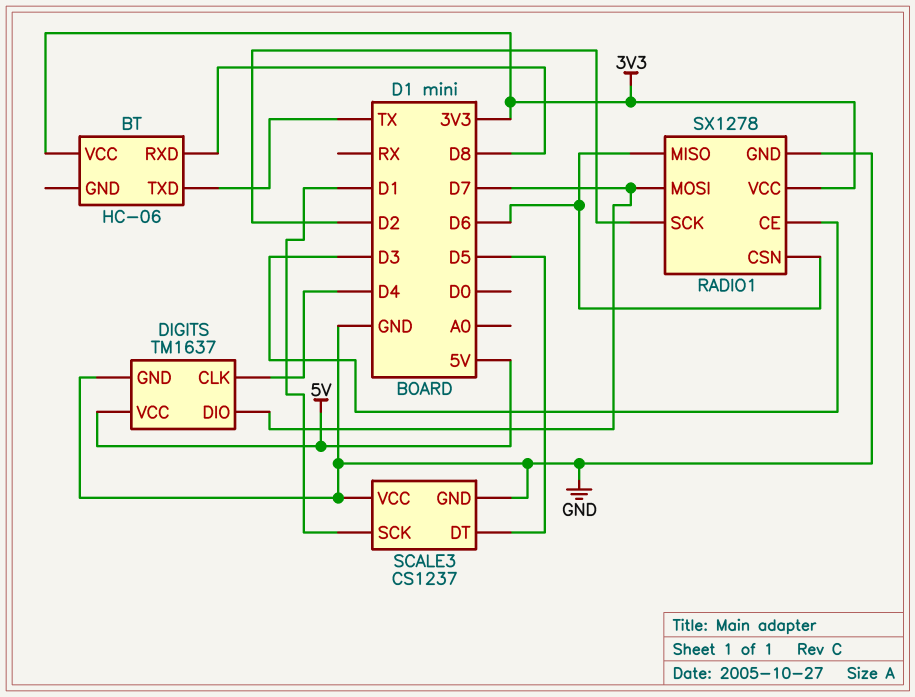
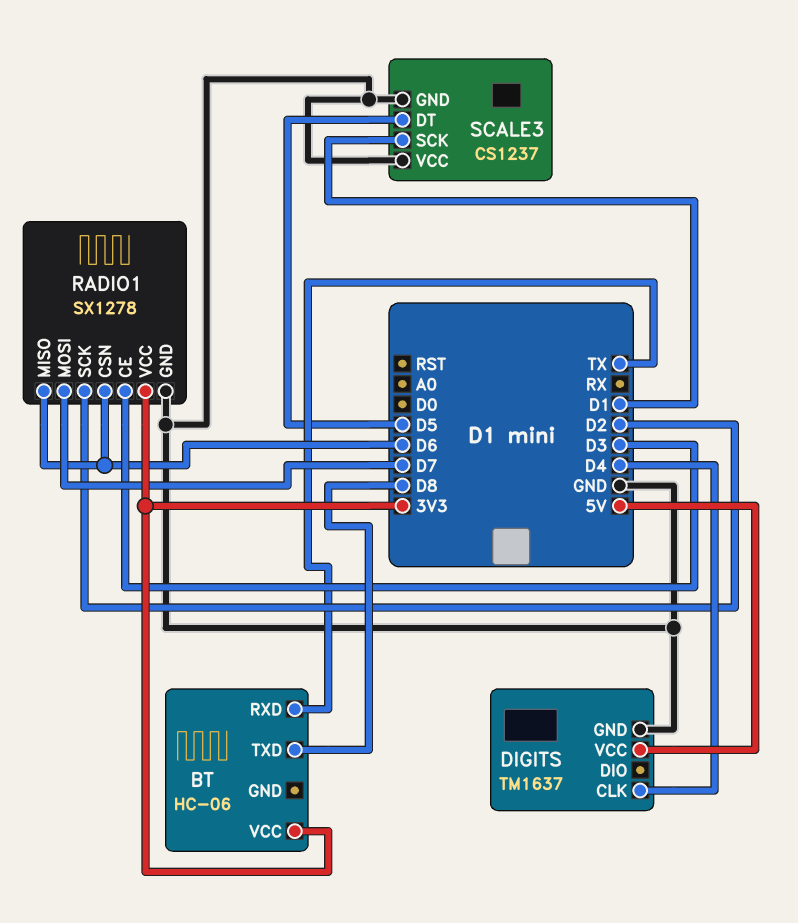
BT pin RXD: D8 -> TX
BT pin TXD: TX -> D8
DIGITS pin DIO: D7 -> none

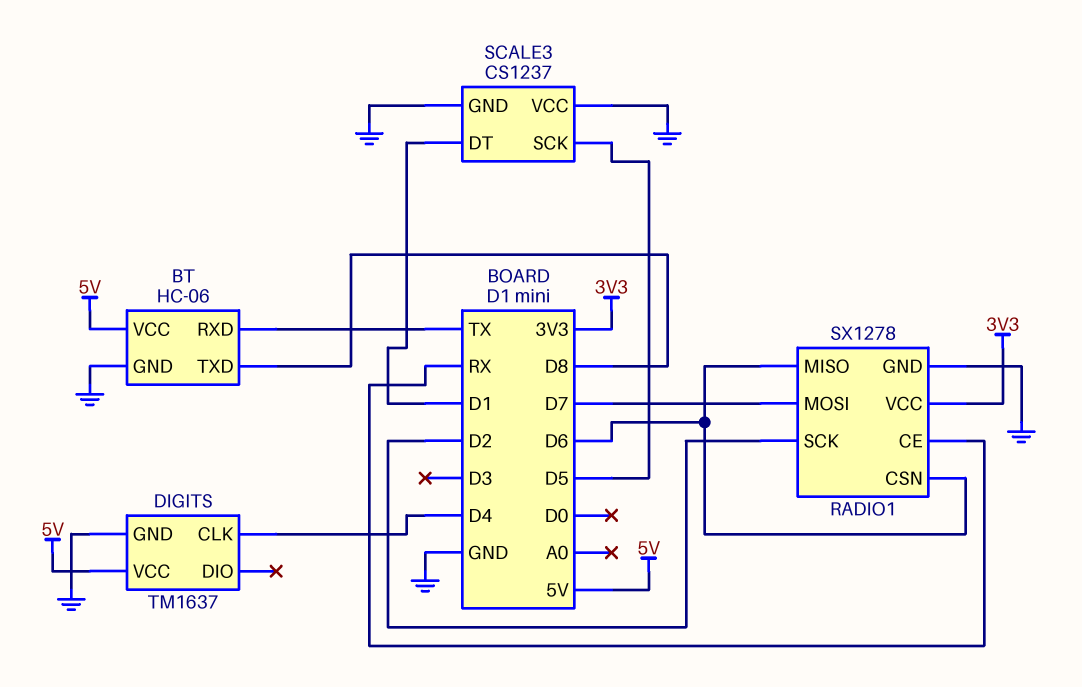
BT pin GND: none -> GND
BT pin VCC: 3V3 -> 5V
RADIO1 pin CE: D3 -> RX
SCALE3 pin DT: D5 -> D1
SCALE3 pin SCK: D1 -> D5

